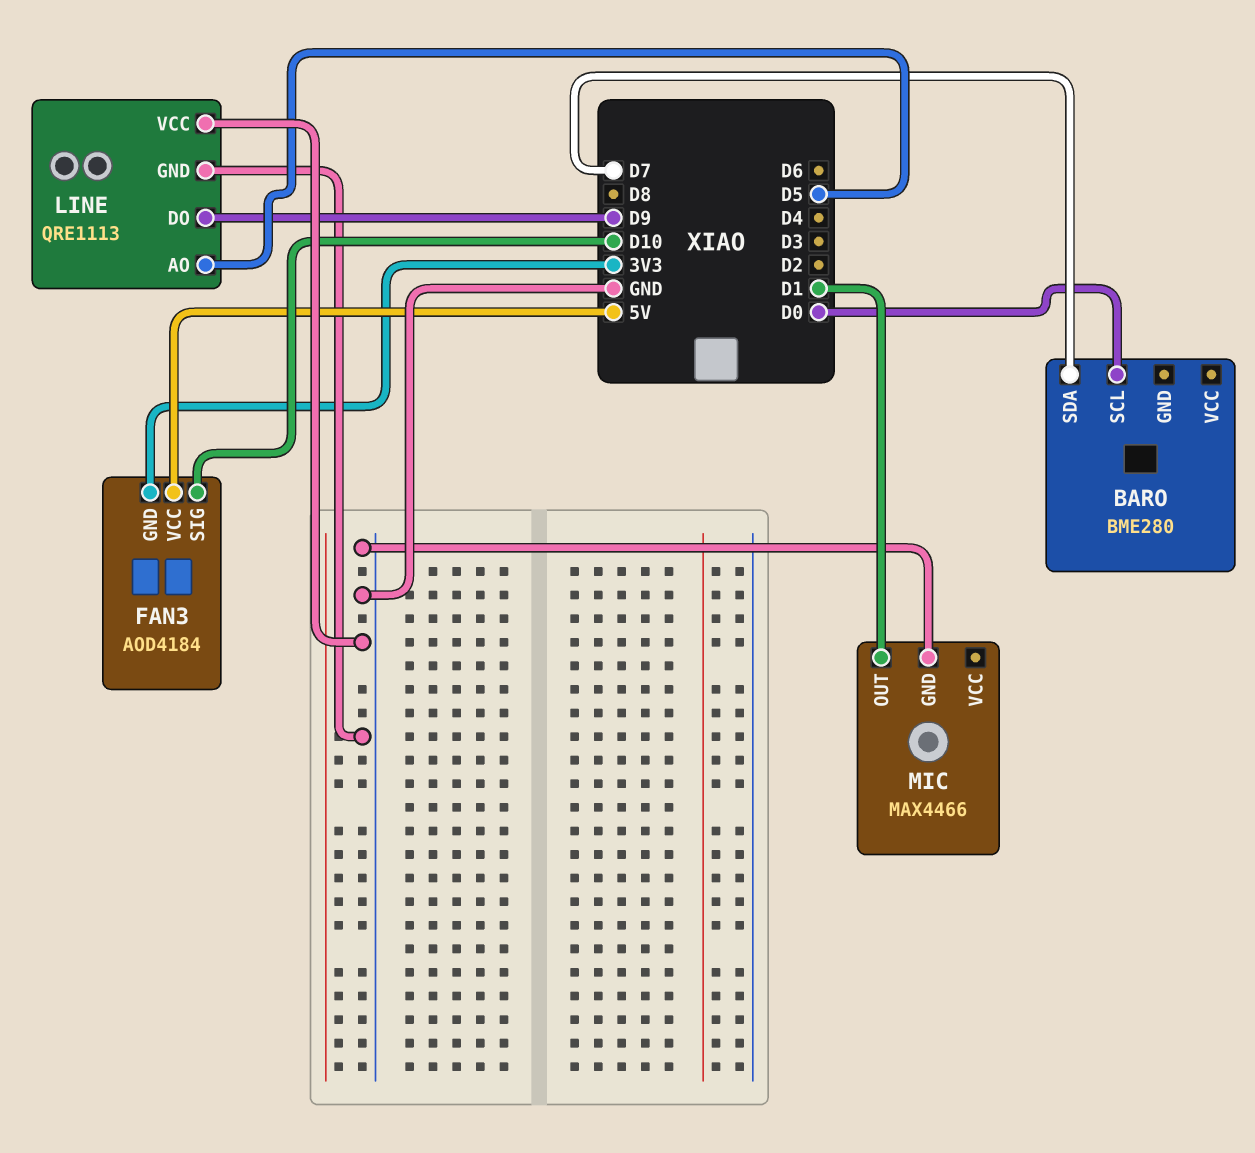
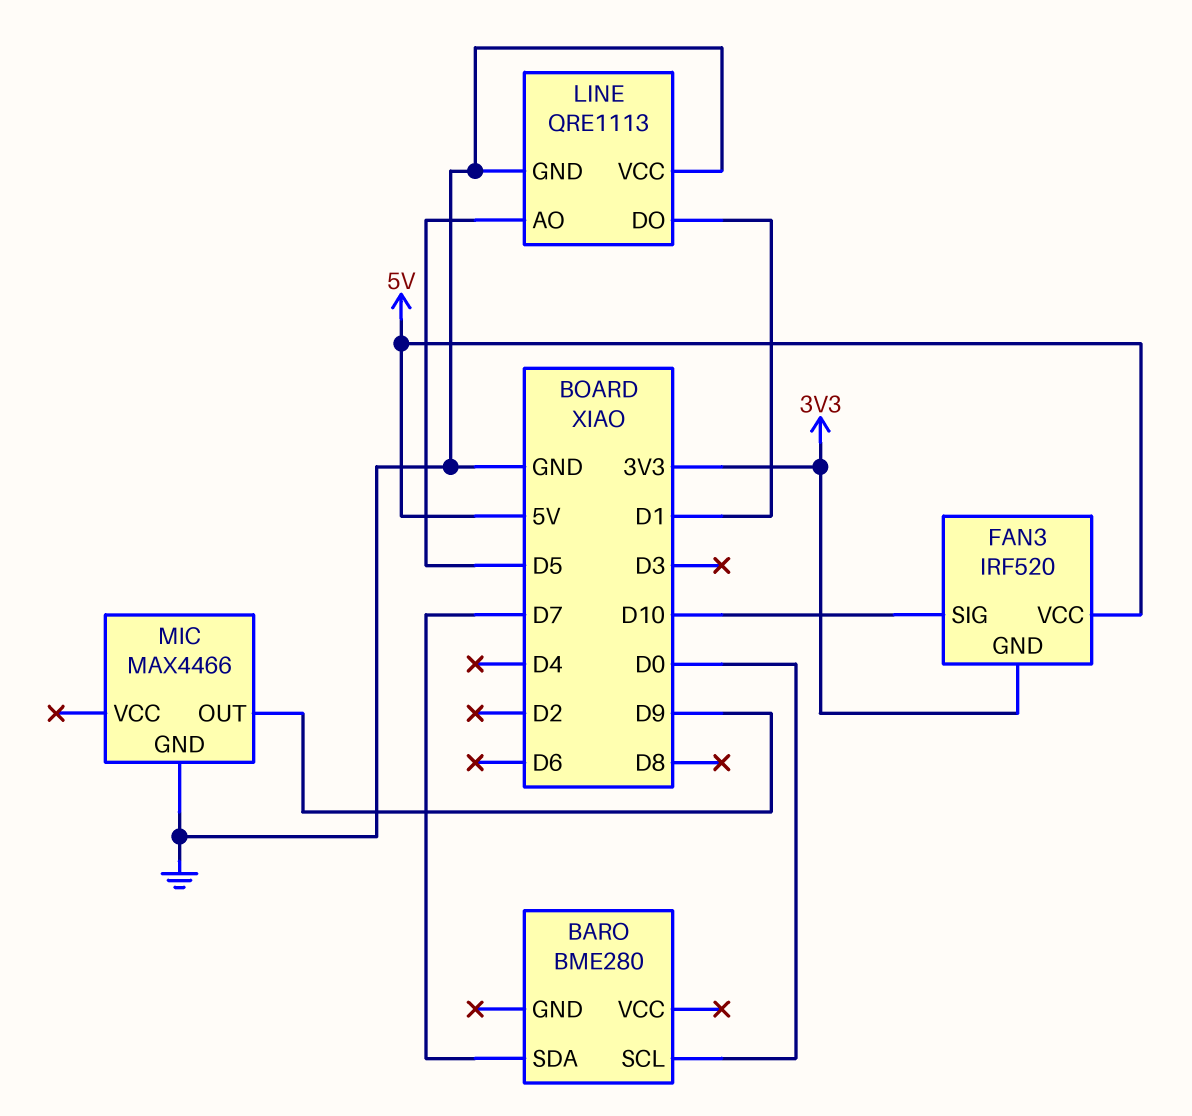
FAN3: AOD4184 -> IRF520
LINE pin DO: D9 -> D1
MIC pin OUT: D1 -> D9

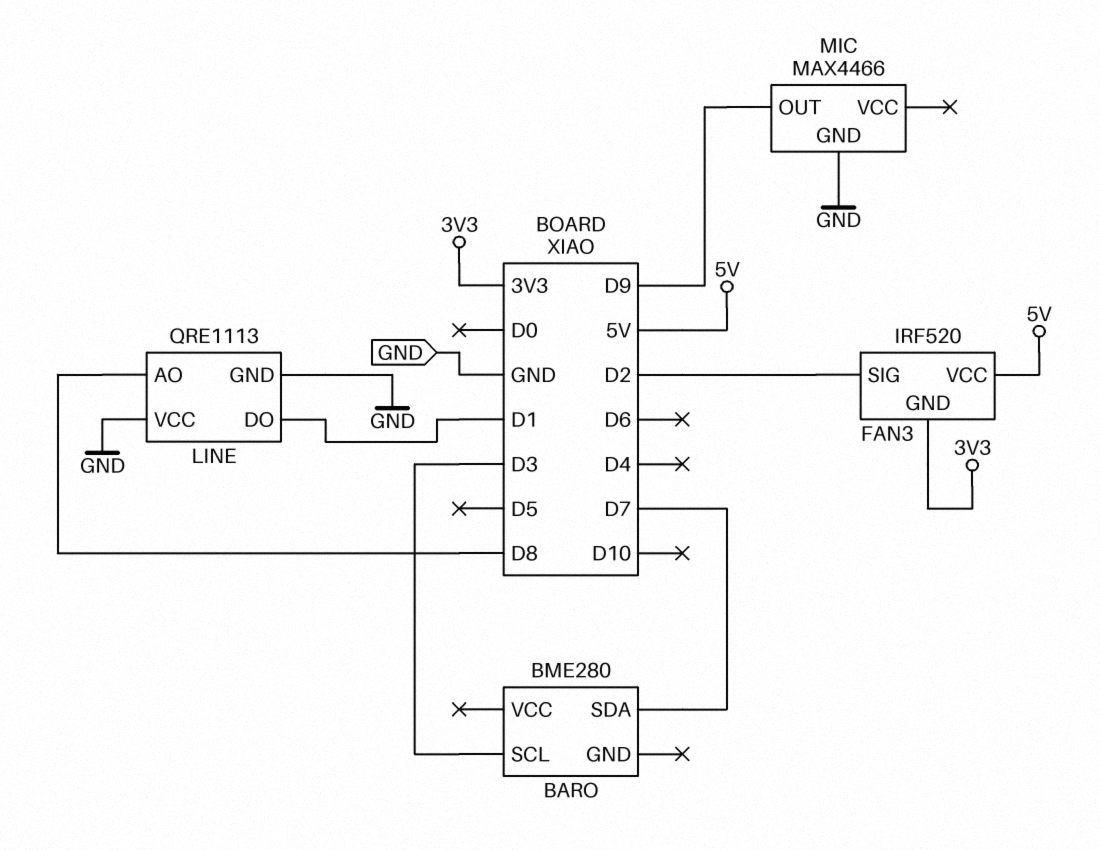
BARO pin SCL: D0 -> D3
FAN3 pin SIG: D10 -> D2
LINE pin AO: D5 -> D8

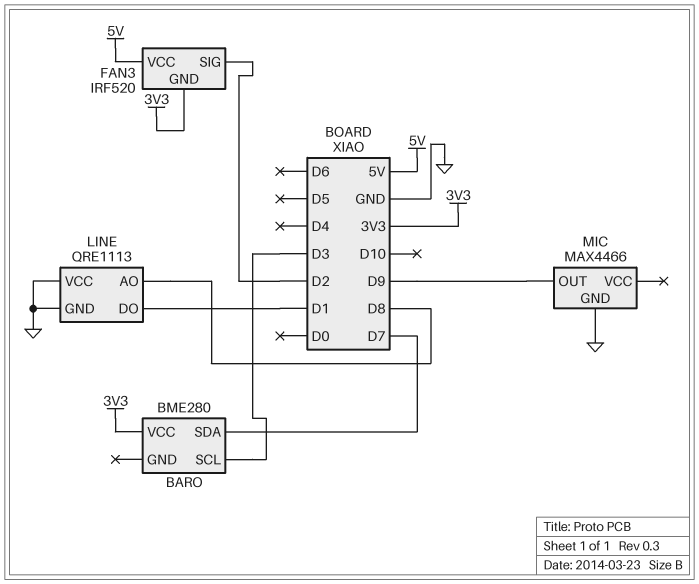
BARO pin VCC: none -> 3V3

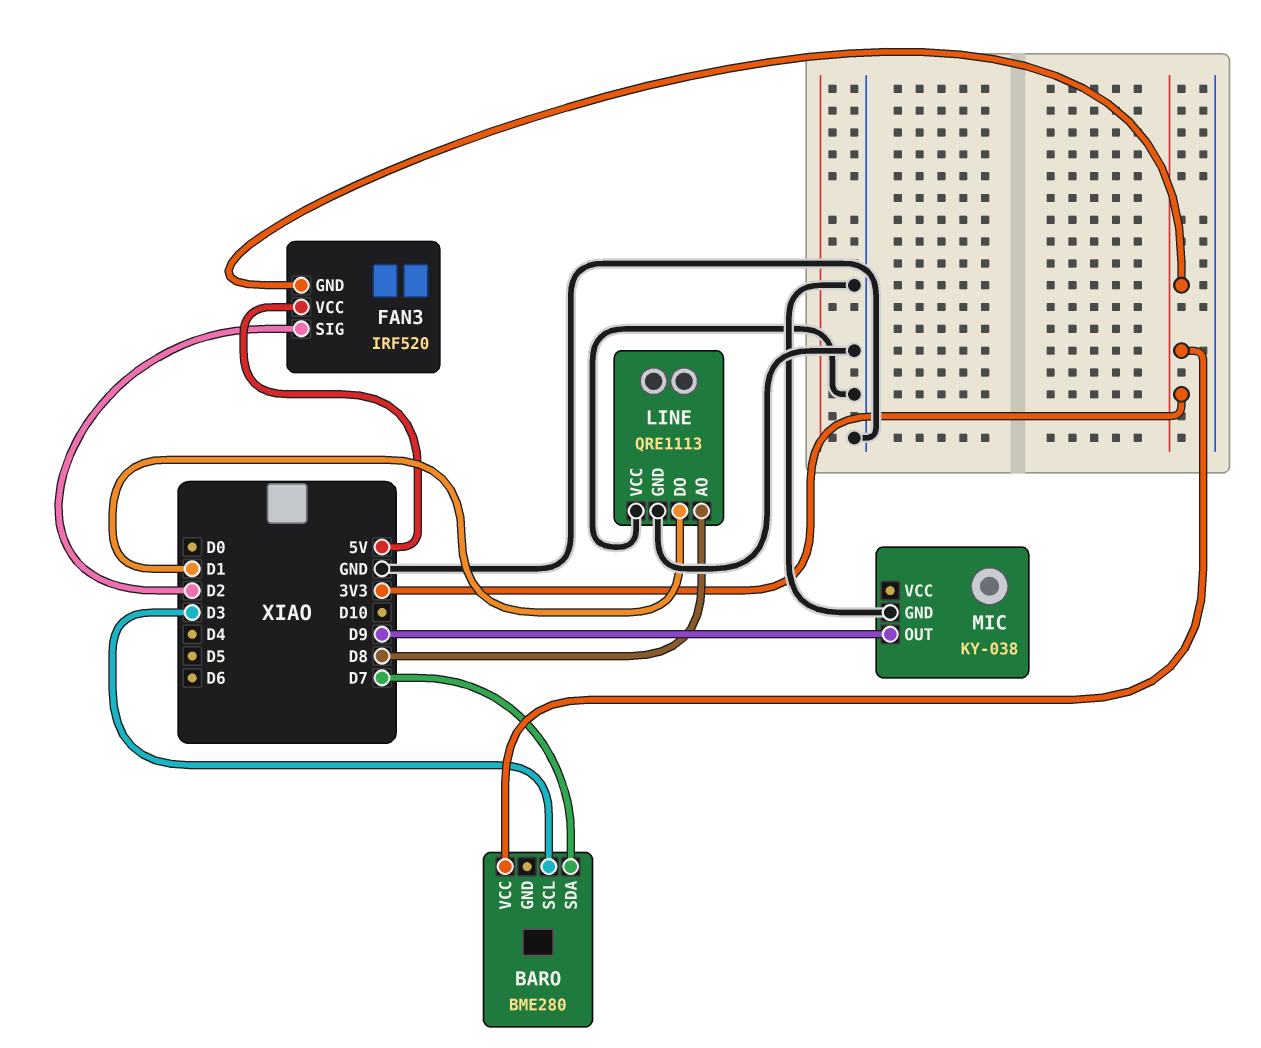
MIC: MAX4466 -> KY-038

